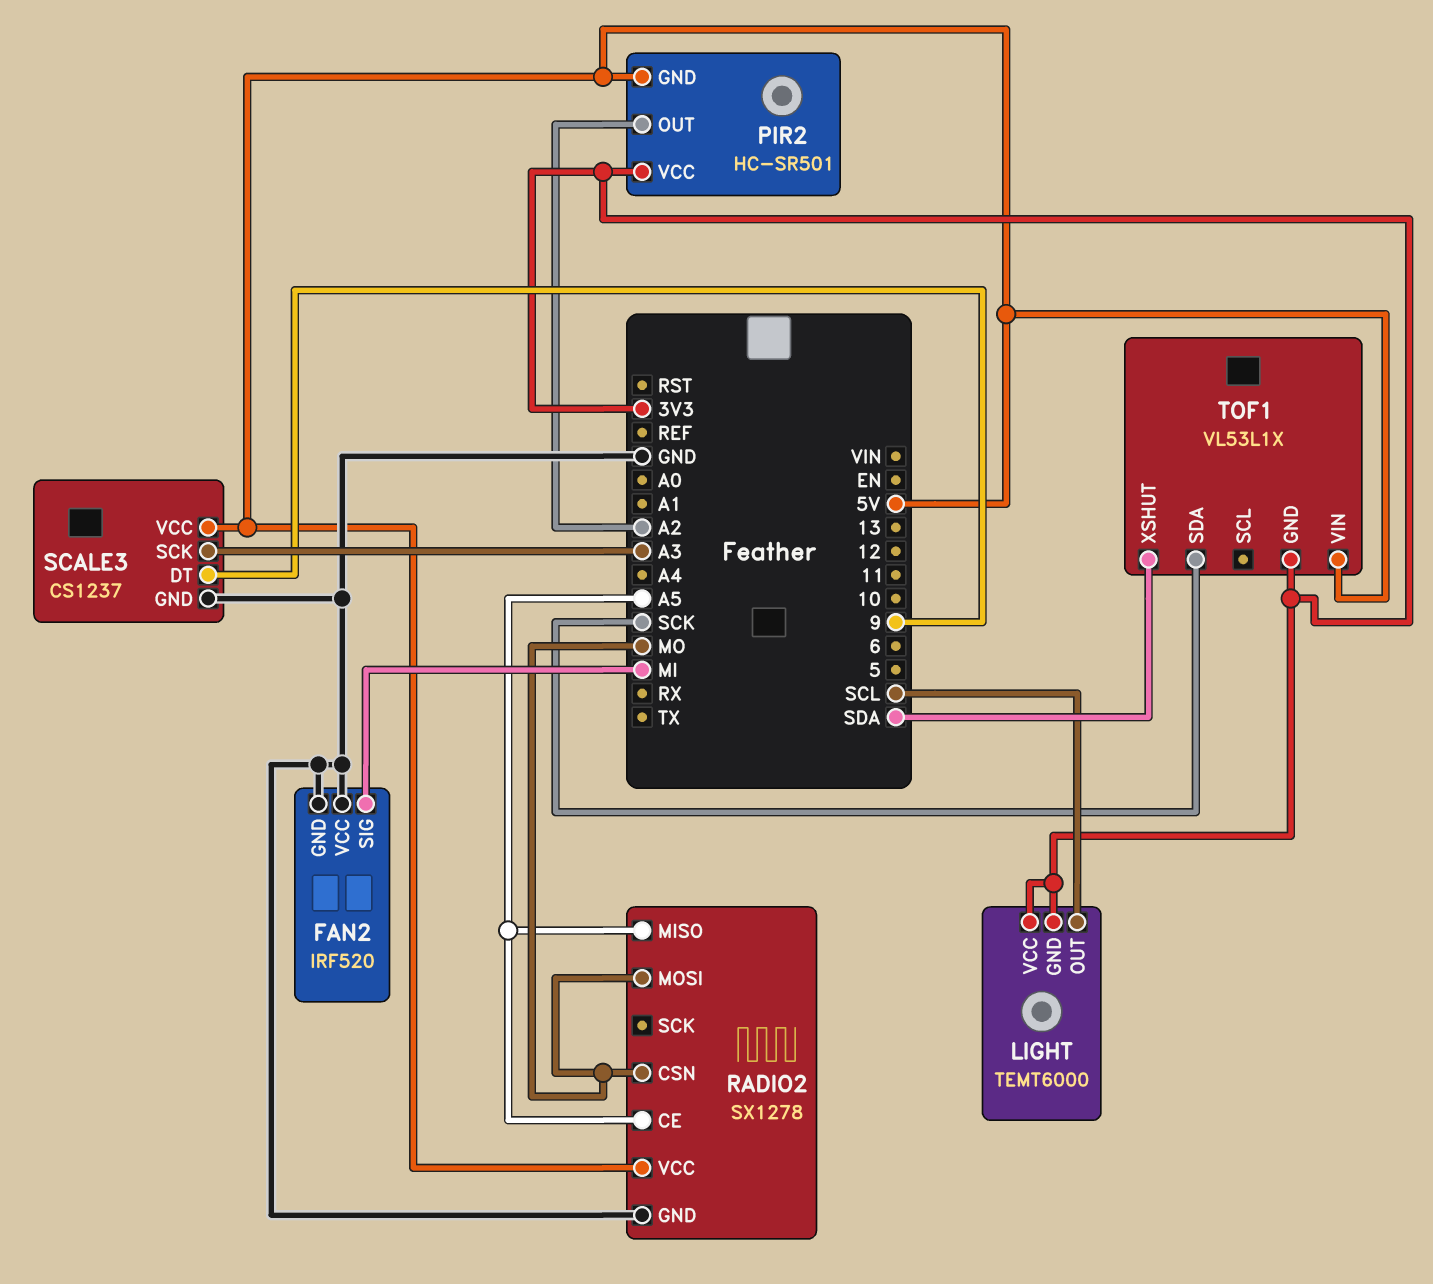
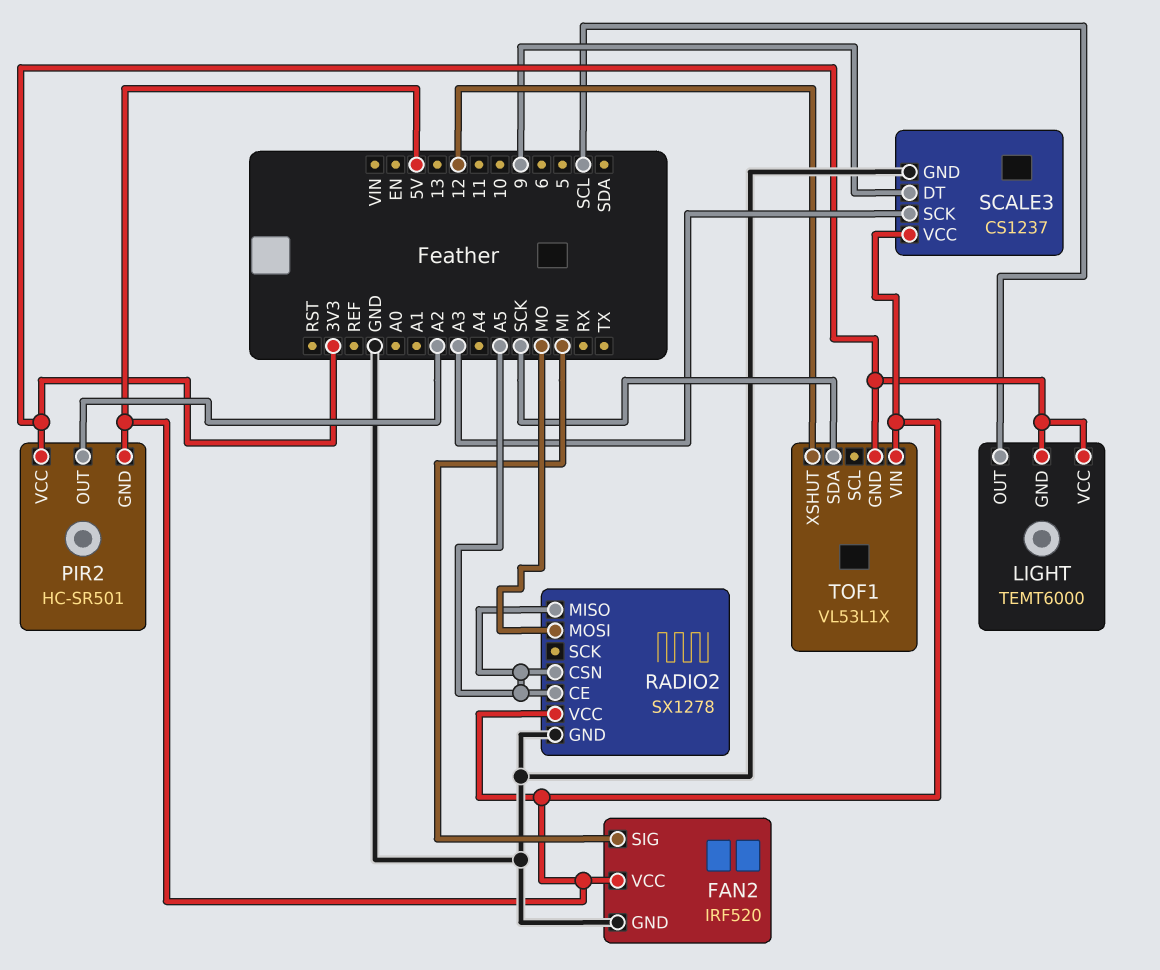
FAN2 pin VCC: GND -> 5V
RADIO2 pin CSN: MO -> A5
TOF1 pin XSHUT: SDA -> 12

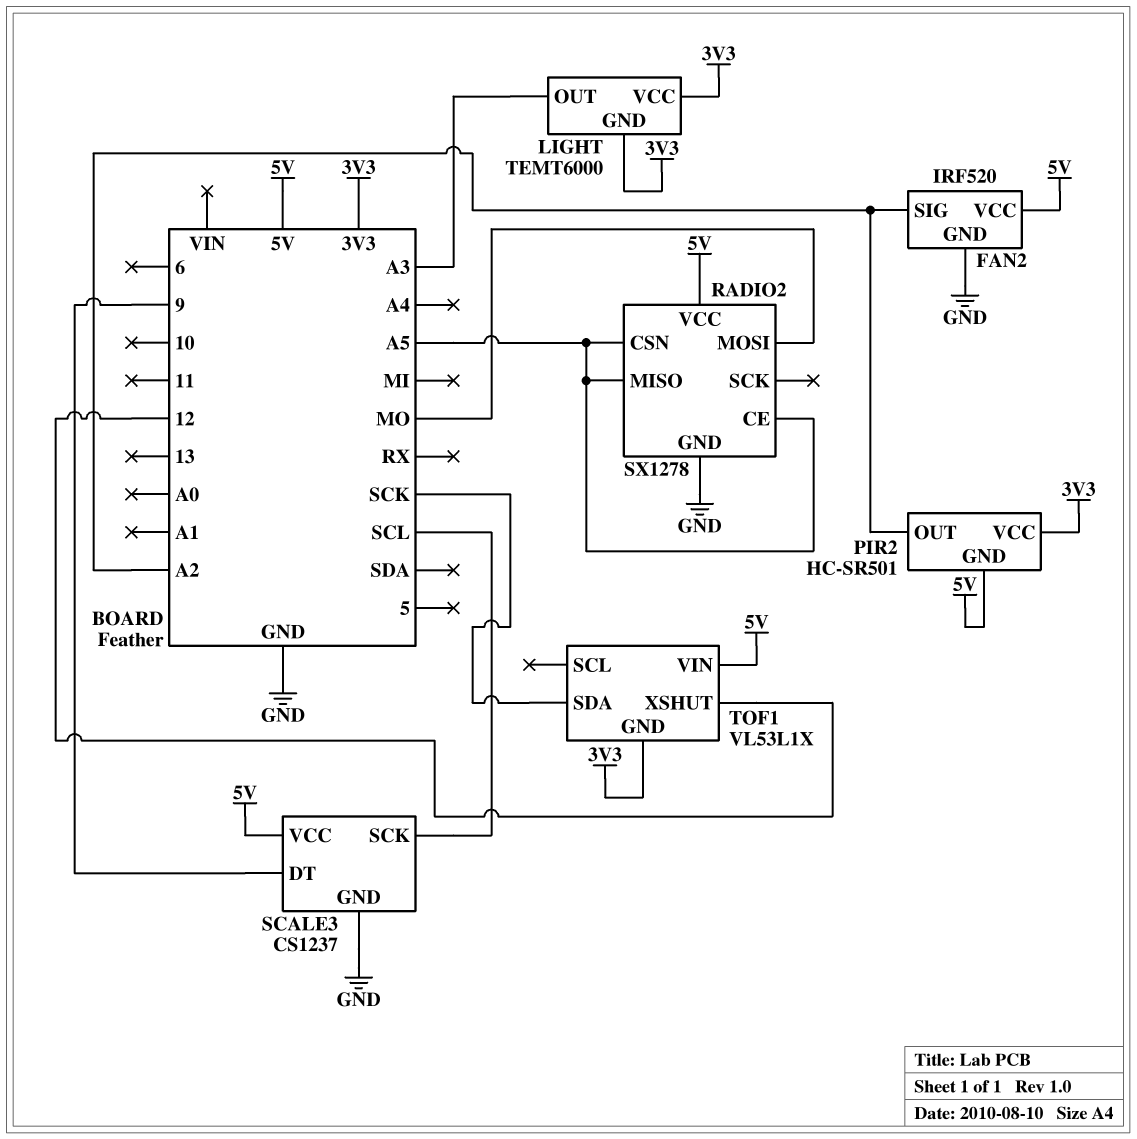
FAN2 pin SIG: MI -> A2
LIGHT pin OUT: SCL -> A3
SCALE3 pin SCK: A3 -> SCL

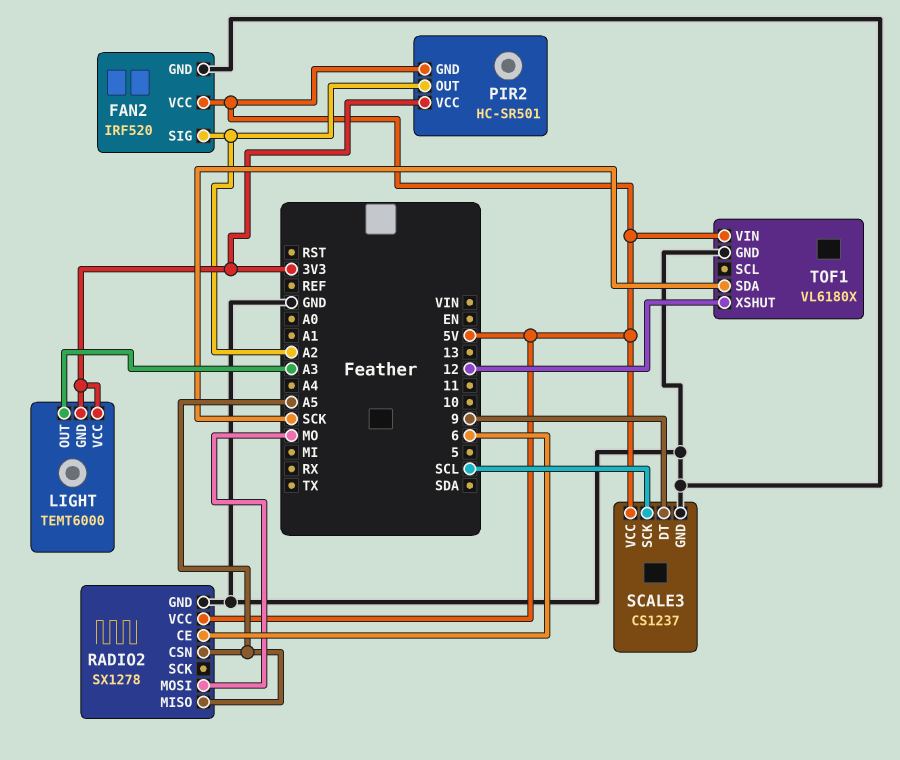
RADIO2 pin CE: A5 -> 6
TOF1: VL53L1X -> VL6180X
TOF1 pin GND: 3V3 -> GND

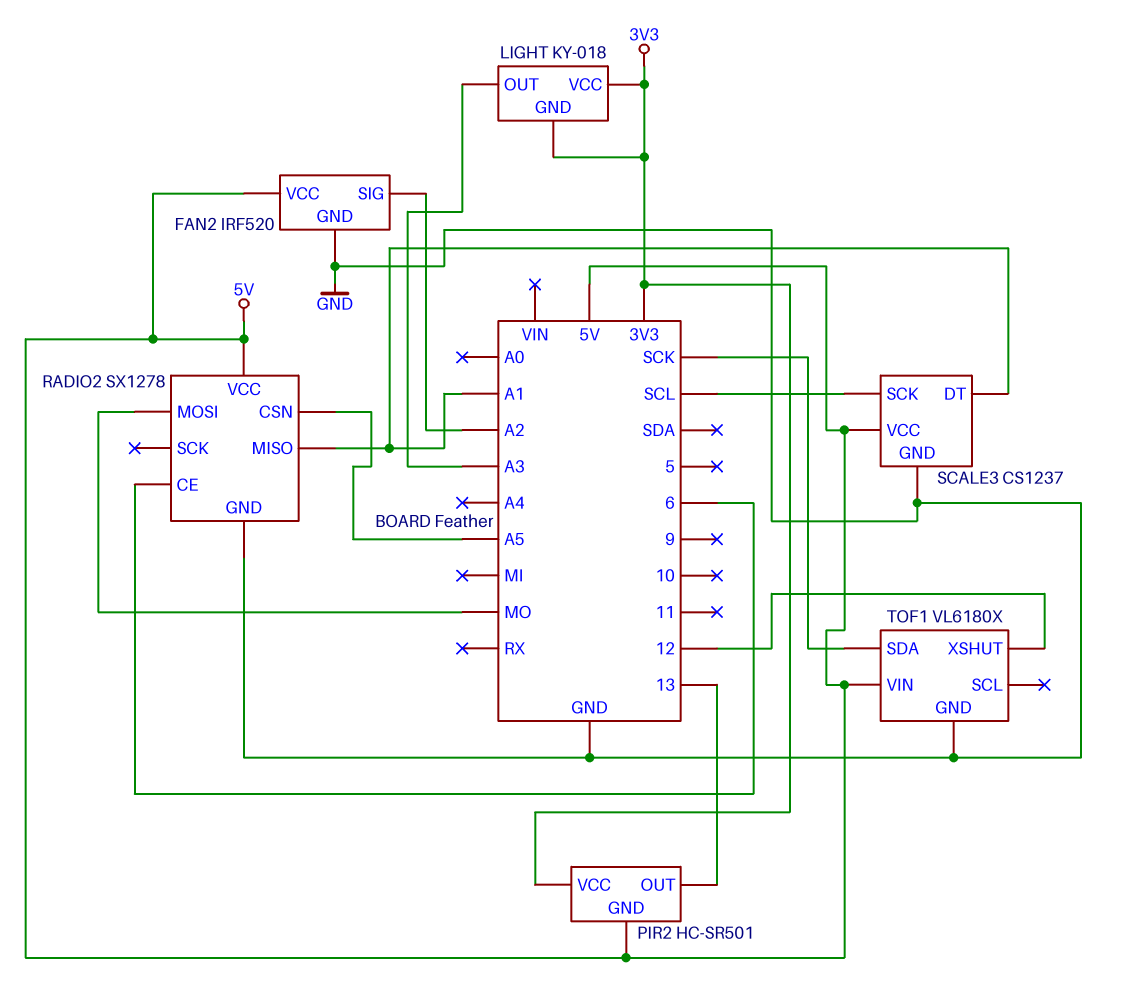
LIGHT: TEMT6000 -> KY-018
PIR2 pin OUT: A2 -> 13
RADIO2 pin MISO: A5 -> A1
SCALE3 pin DT: 9 -> A1

